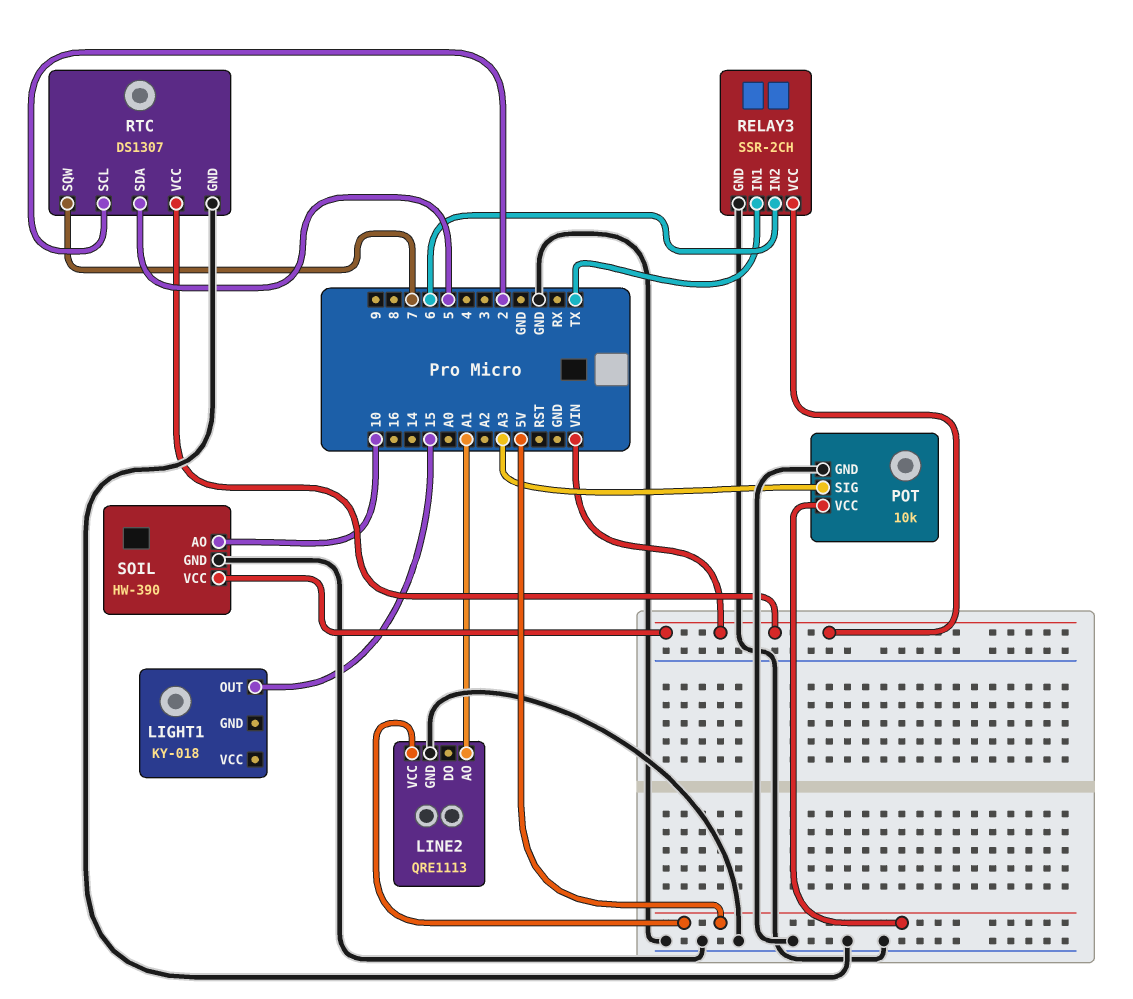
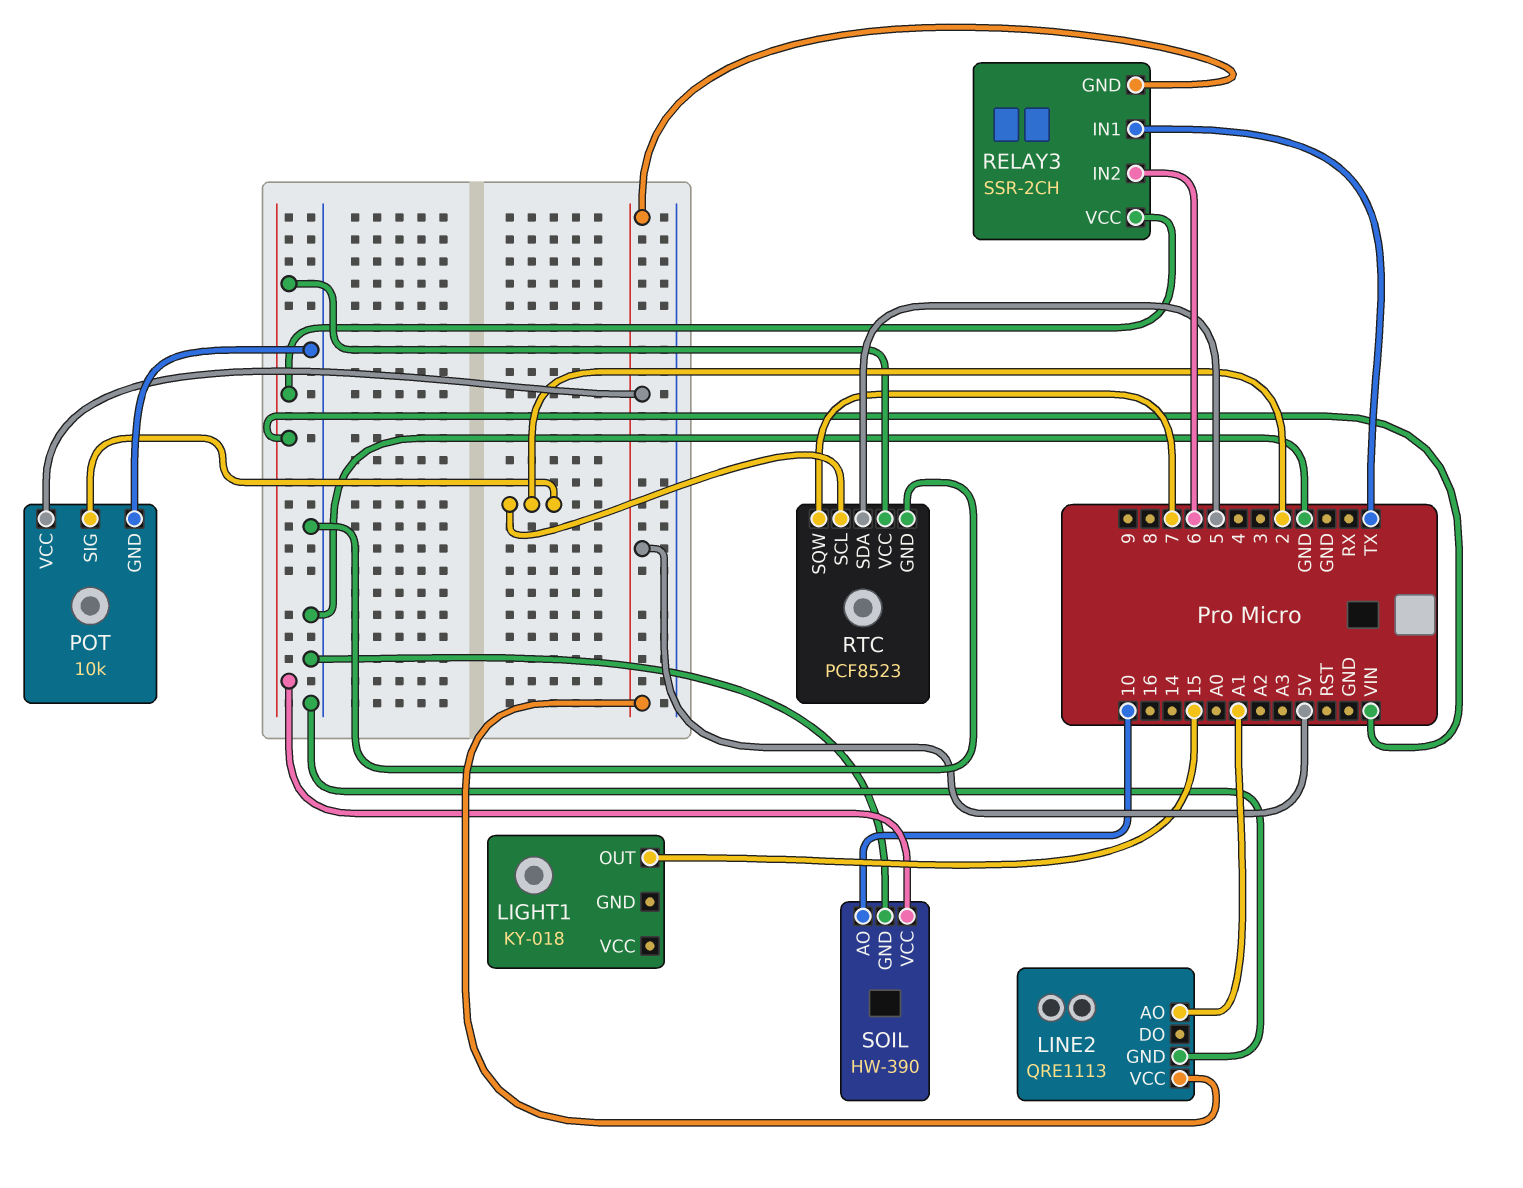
POT pin SIG: A3 -> 2
RELAY3 pin GND: GND -> 5V
RTC: DS1307 -> PCF8523

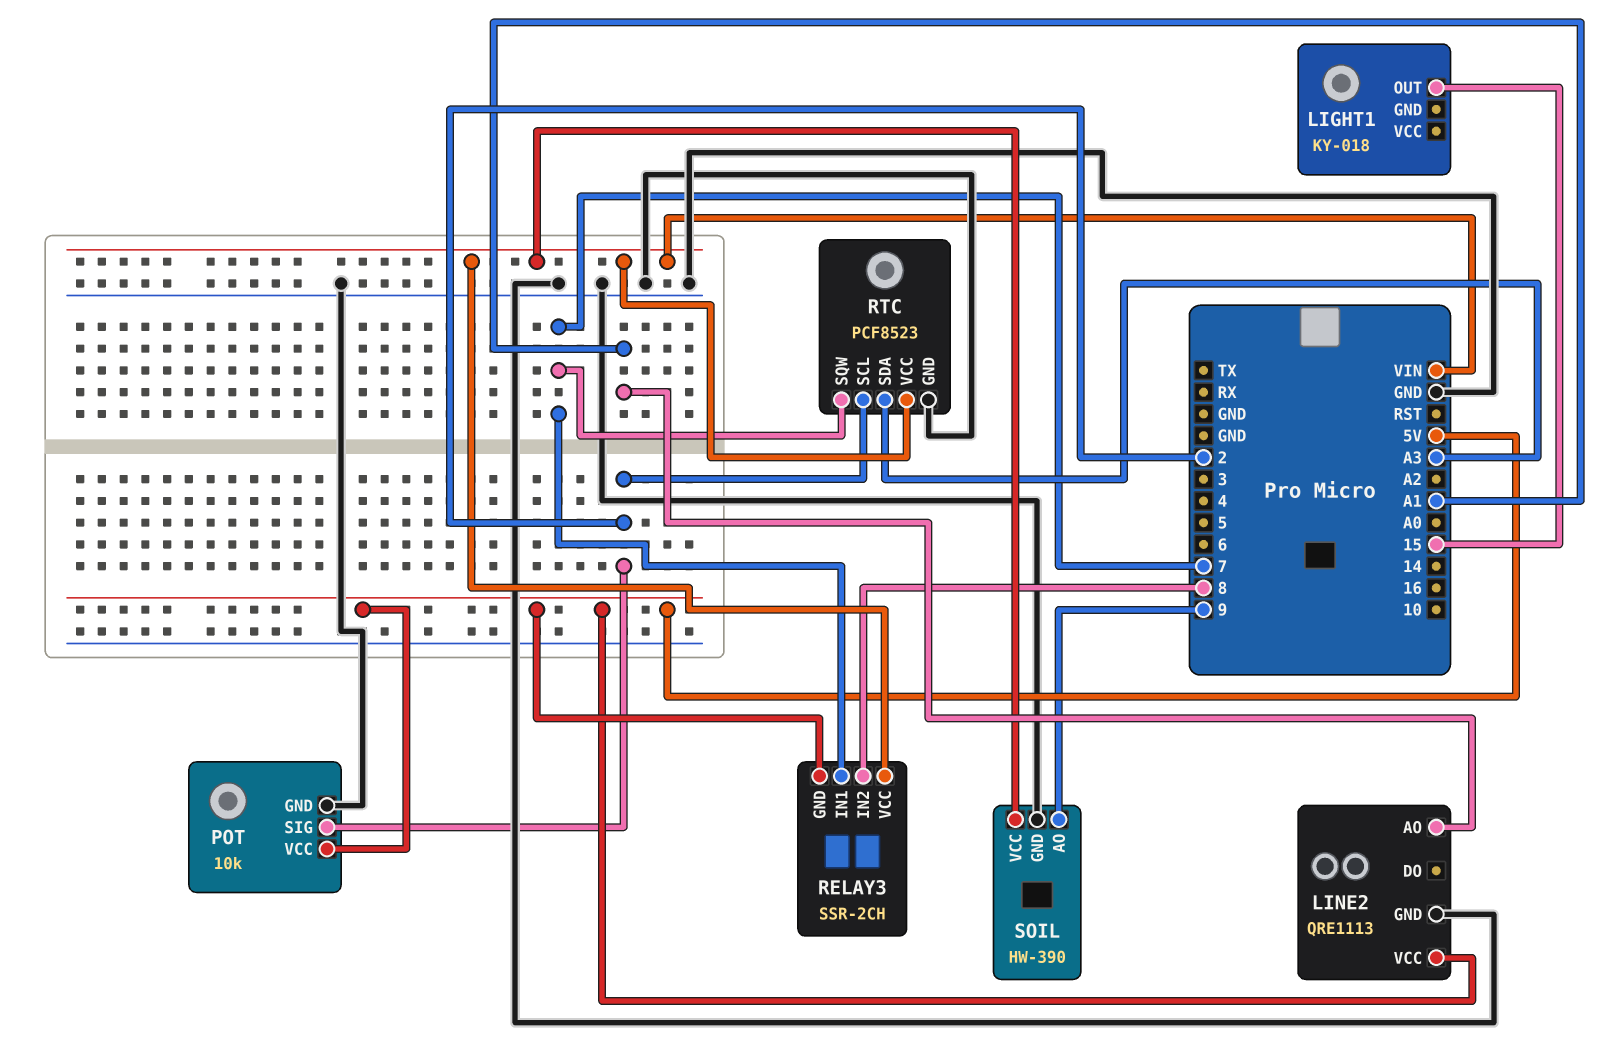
RELAY3 pin IN1: TX -> 7
RELAY3 pin IN2: 6 -> 8
RTC pin SDA: 5 -> A3
SOIL pin AO: 10 -> 9

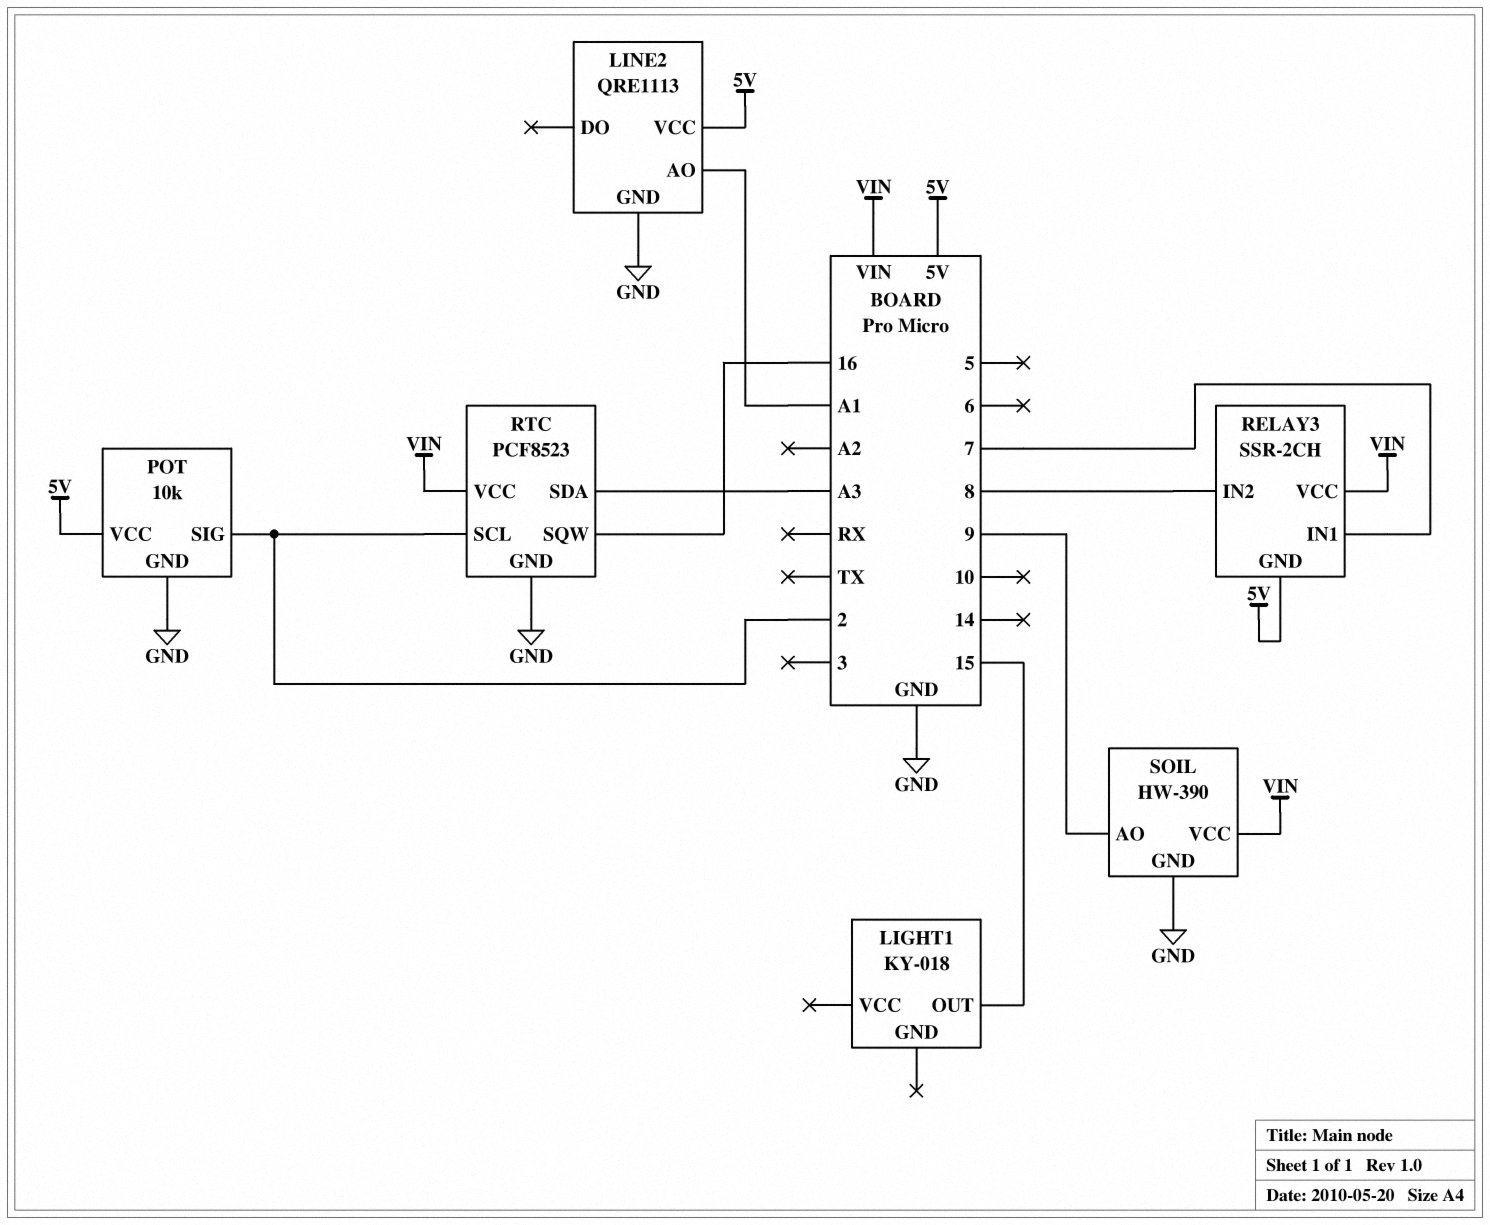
RTC pin SQW: 7 -> 16

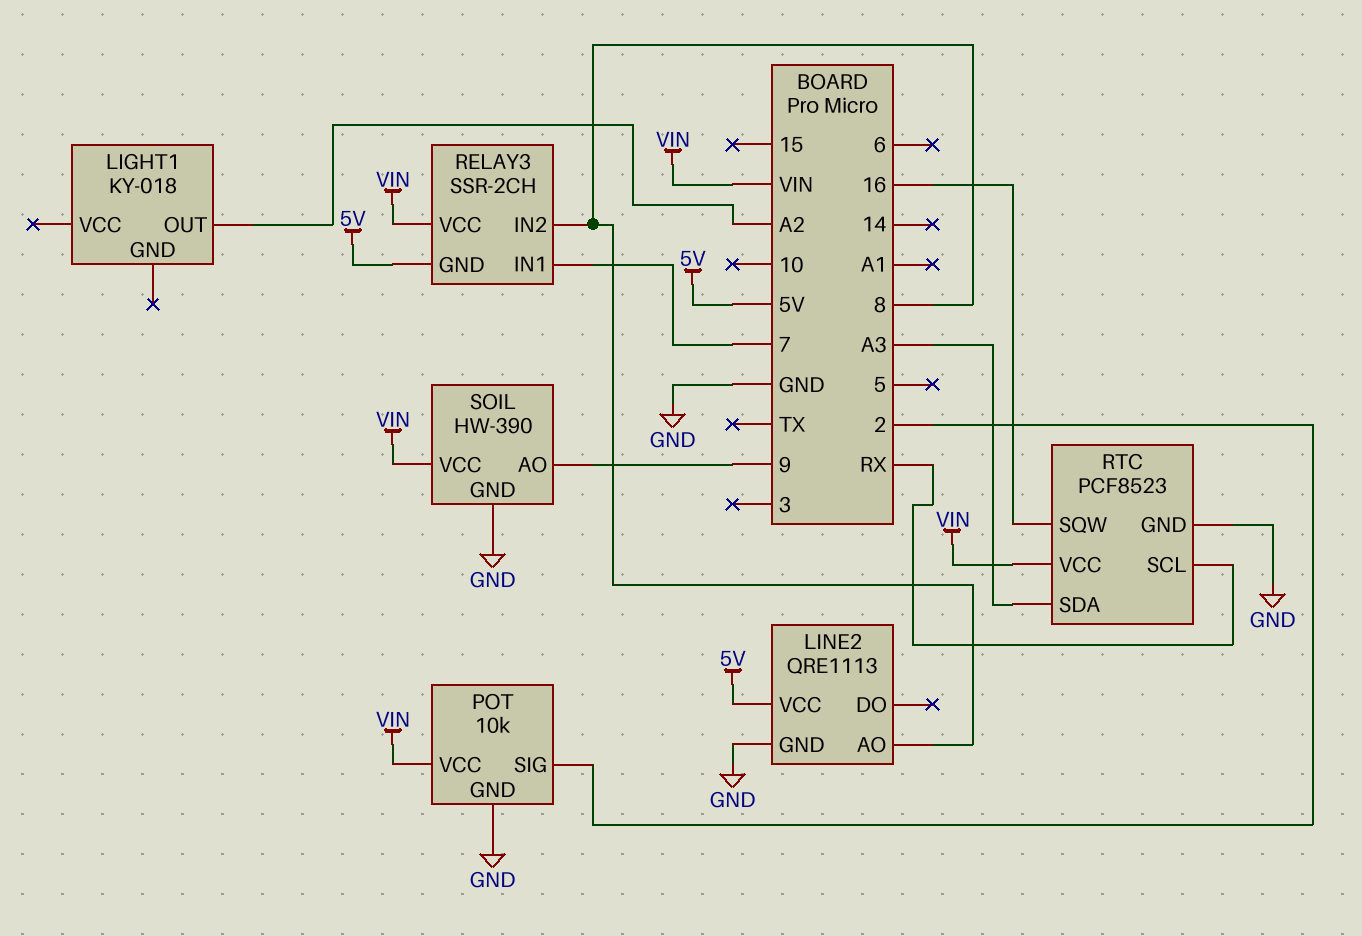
LIGHT1 pin OUT: 15 -> A2
LINE2 pin AO: A1 -> 8
POT pin VCC: 5V -> VIN
RTC pin SCL: 2 -> RX

